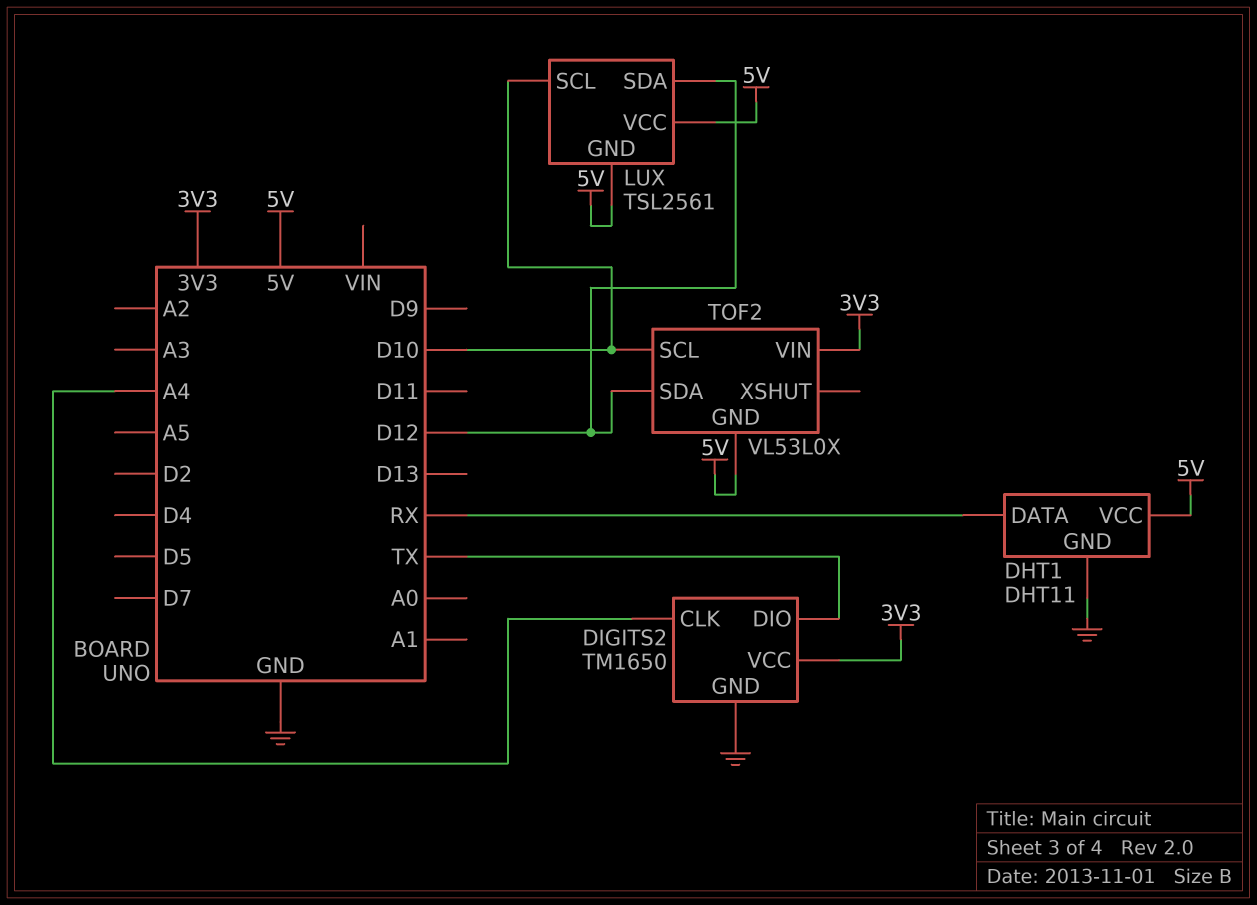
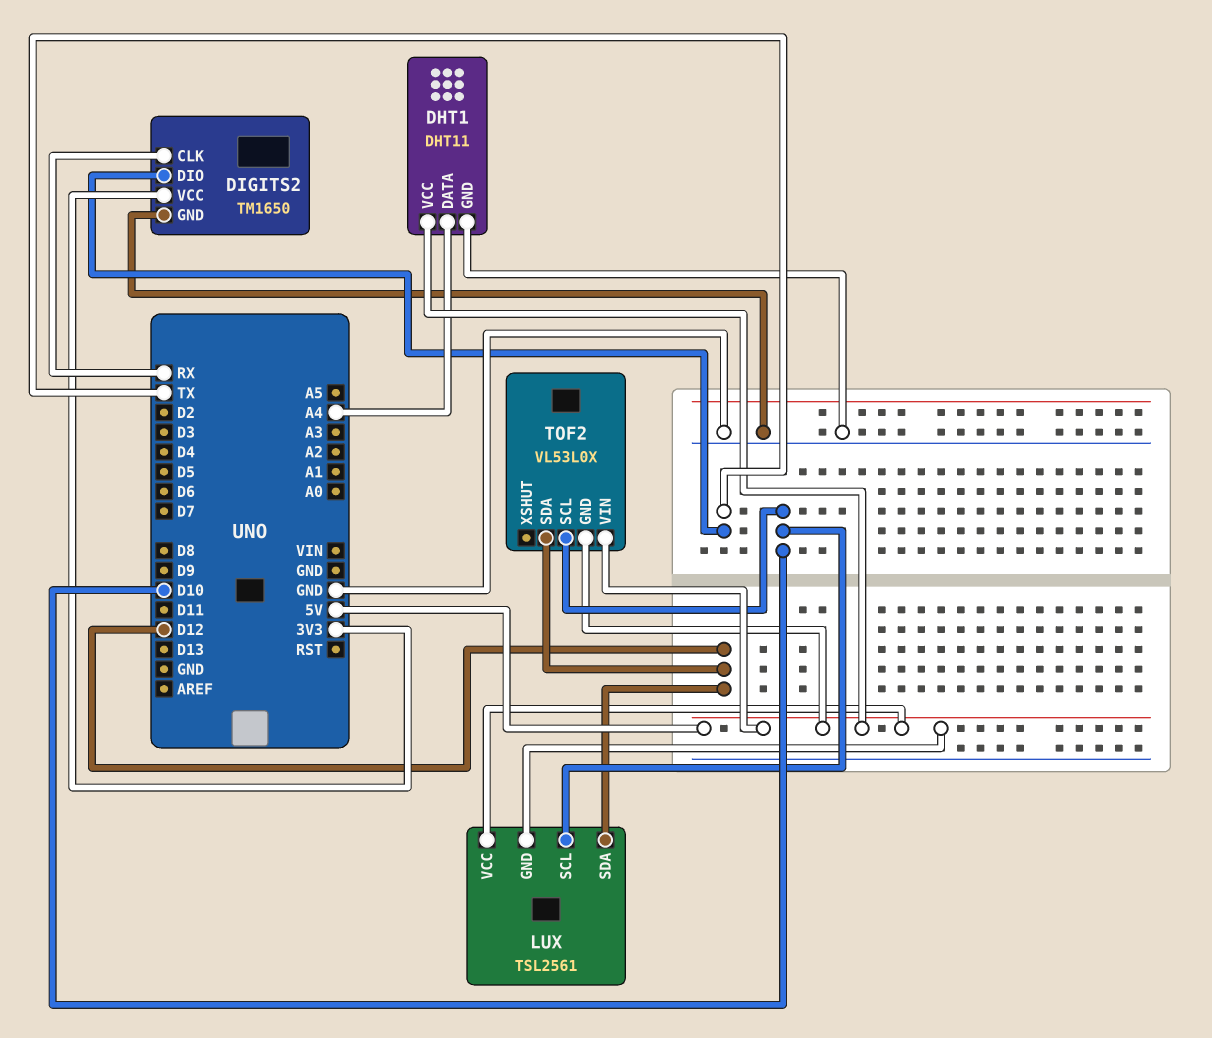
DHT1 pin DATA: RX -> A4
DIGITS2 pin CLK: A4 -> RX
TOF2 pin VIN: 3V3 -> 5V

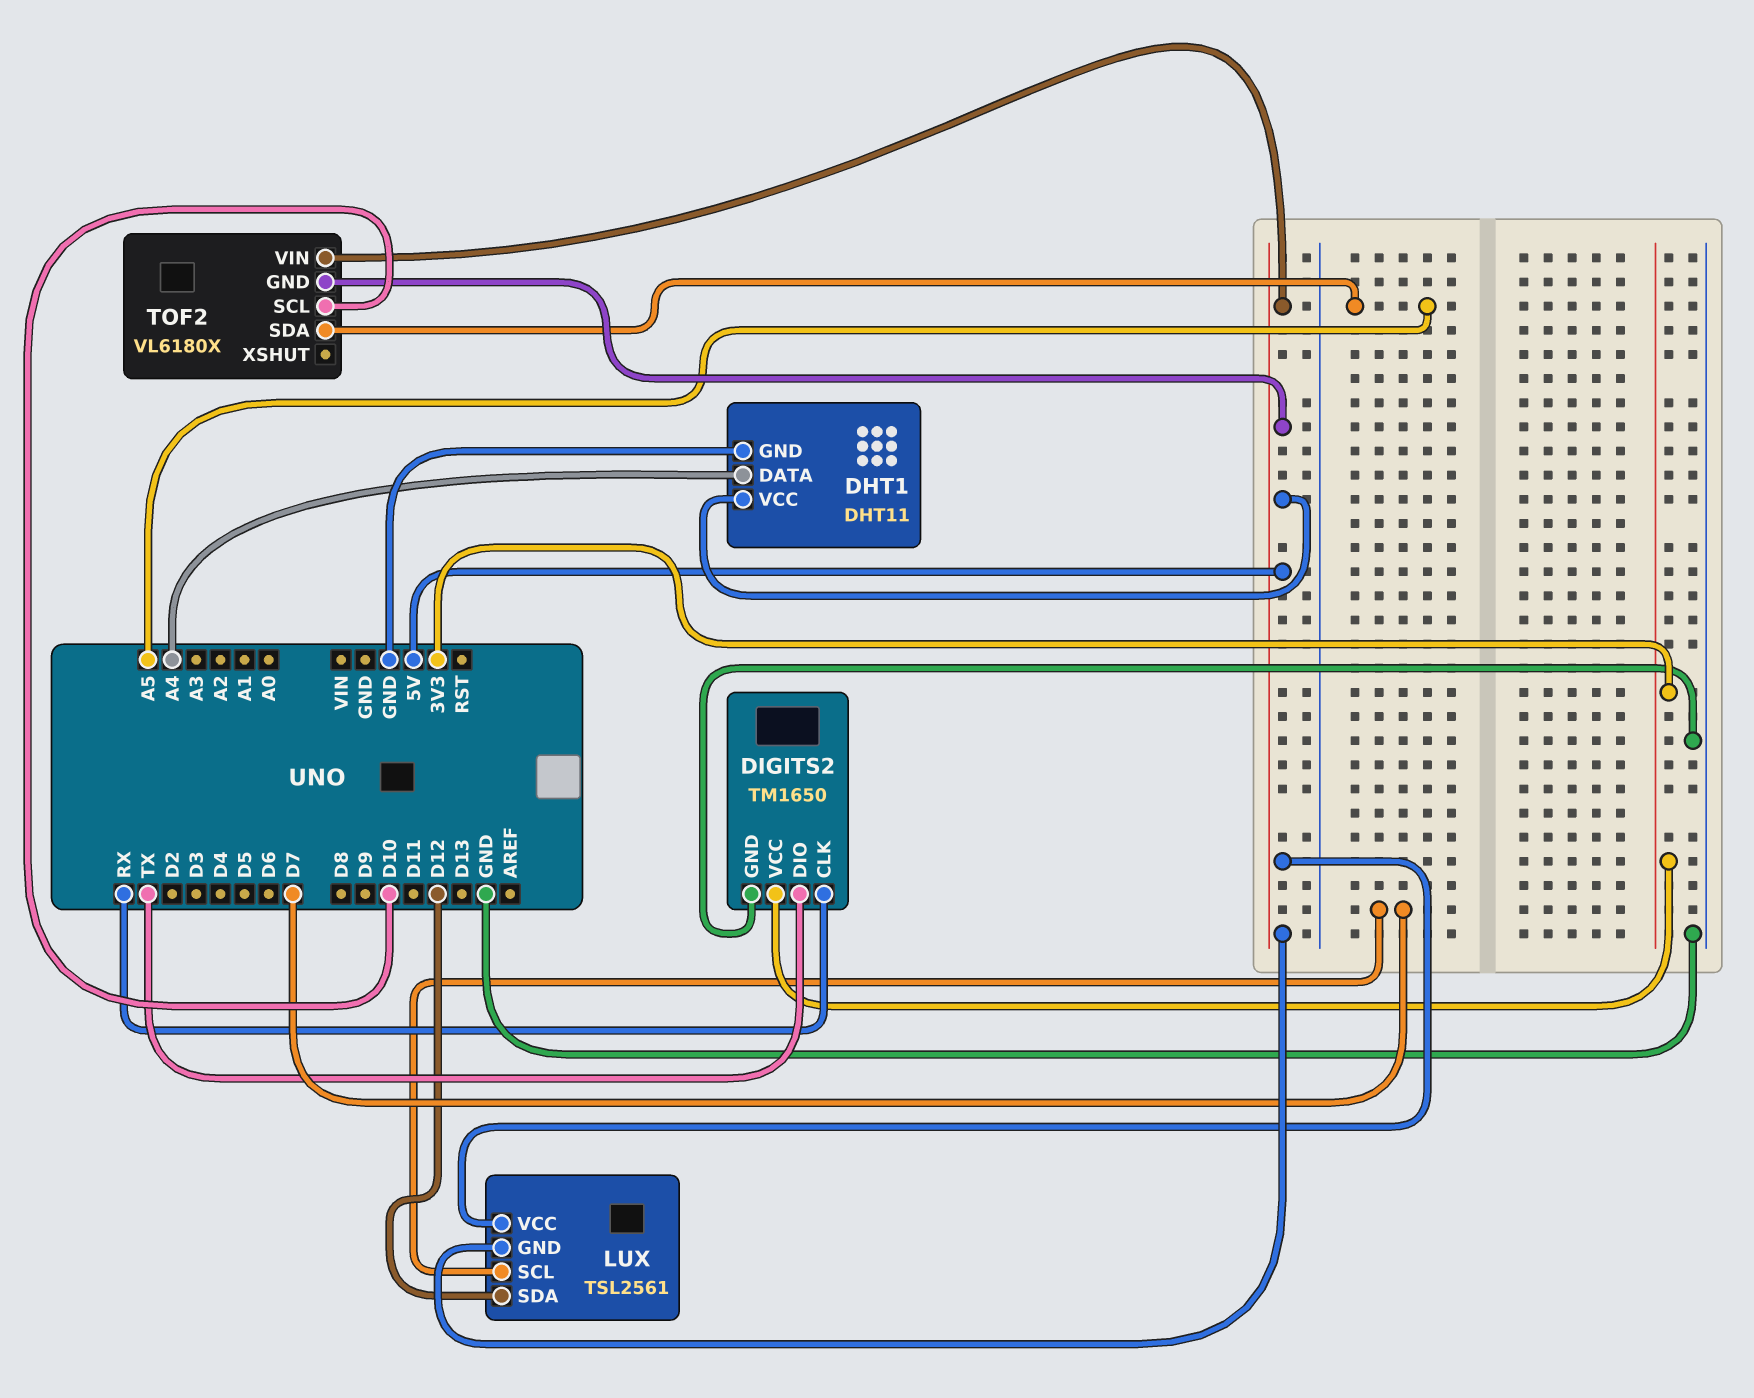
LUX pin SCL: D10 -> D7
TOF2: VL53L0X -> VL6180X
TOF2 pin SDA: D12 -> A5

